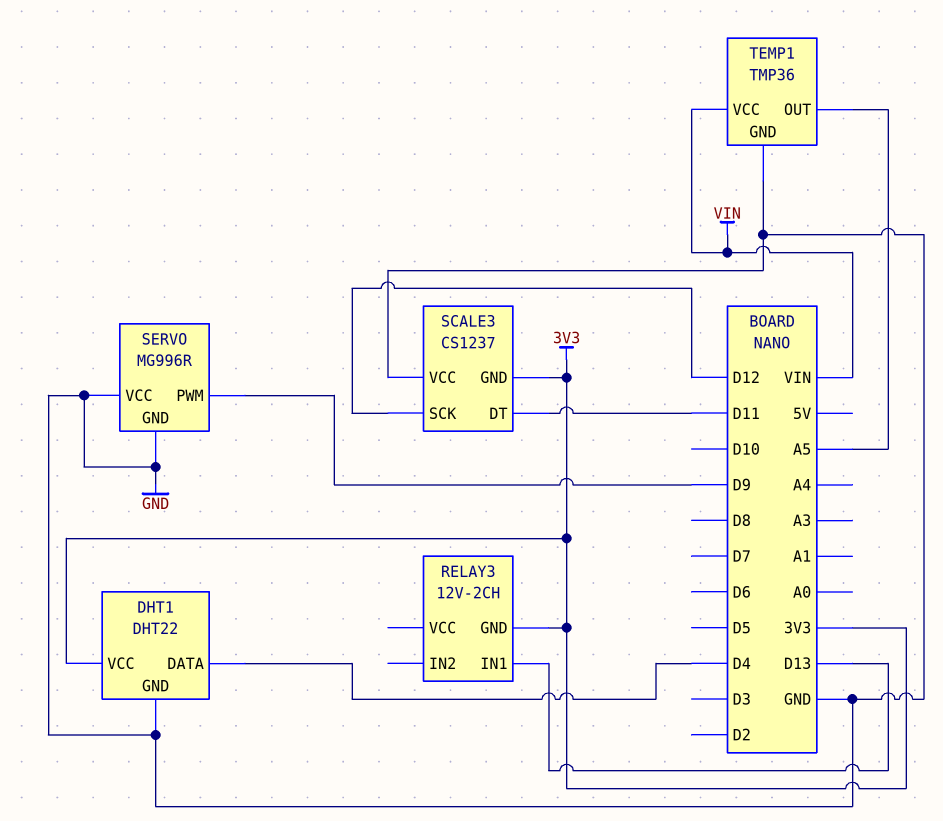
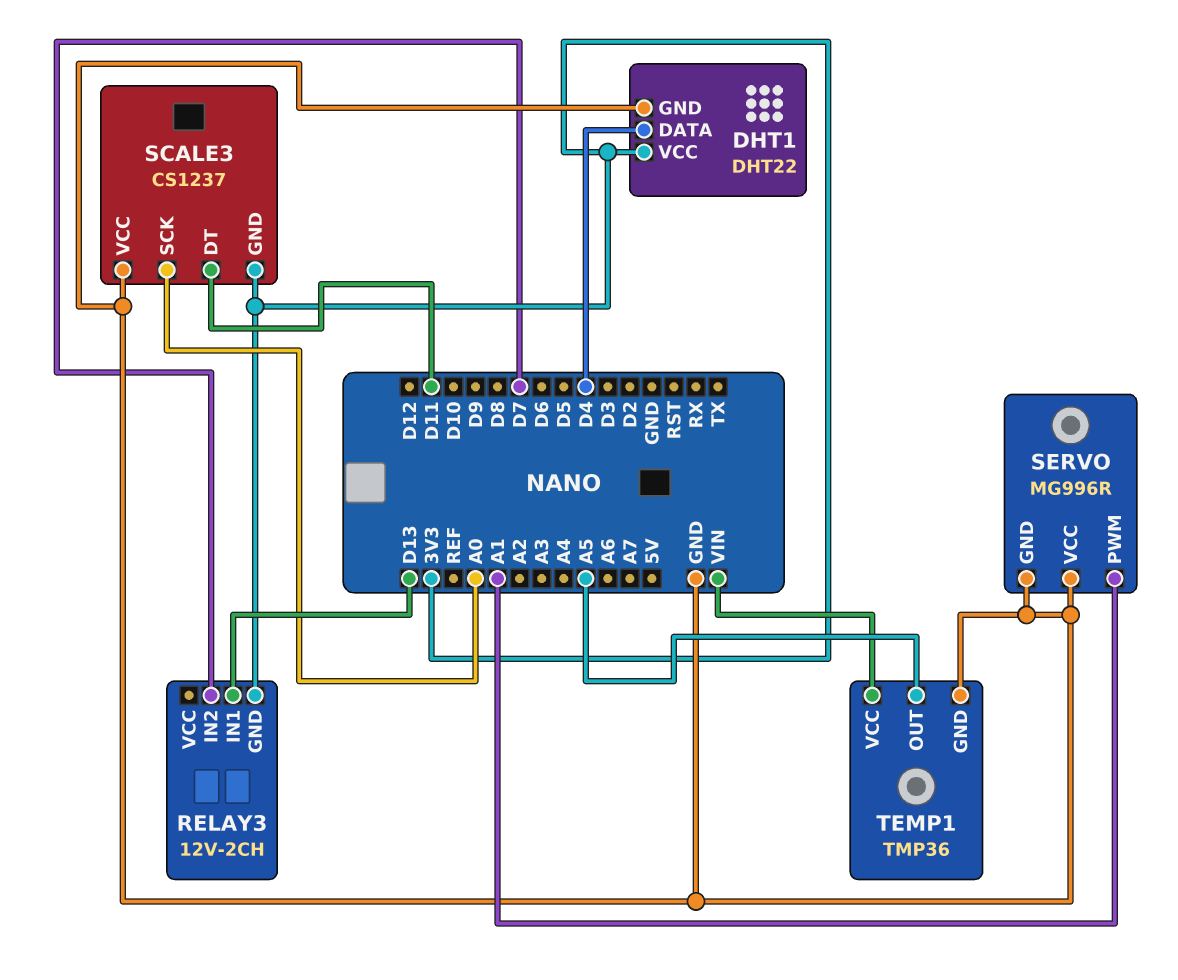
RELAY3 pin IN2: none -> D7
SCALE3 pin SCK: D12 -> A0
SERVO pin PWM: D9 -> A1

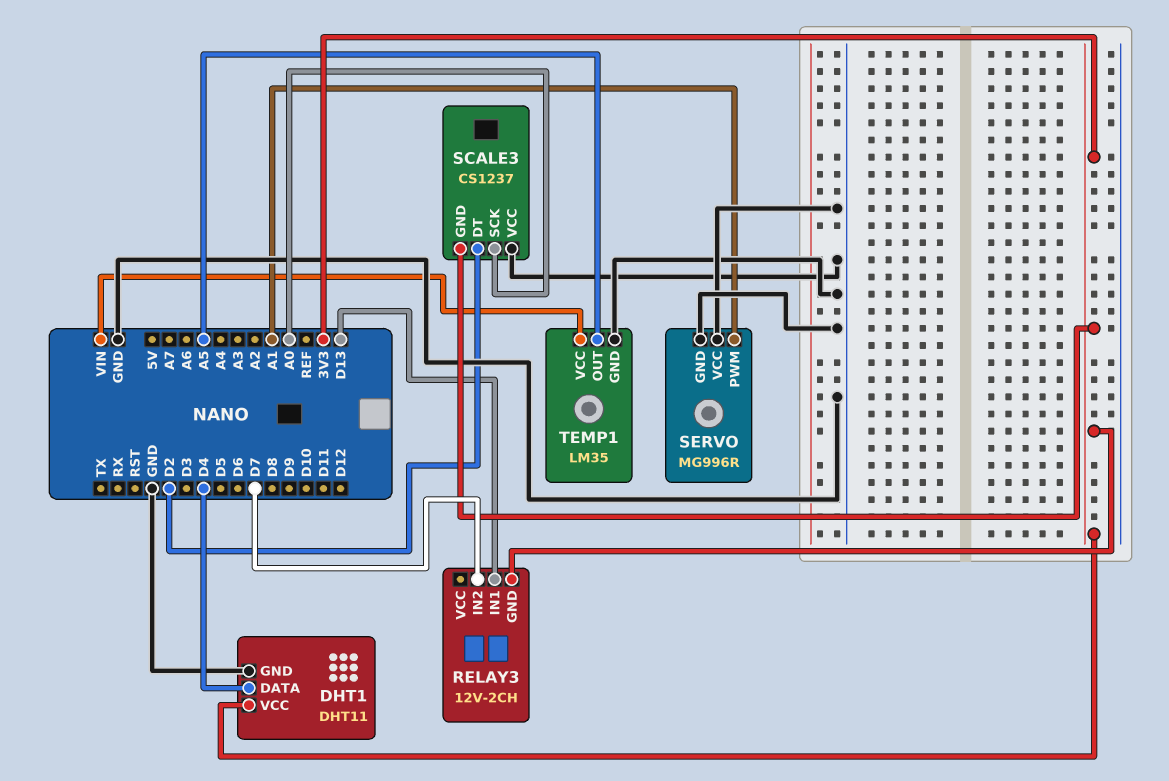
DHT1: DHT22 -> DHT11
SCALE3 pin DT: D11 -> D2
TEMP1: TMP36 -> LM35

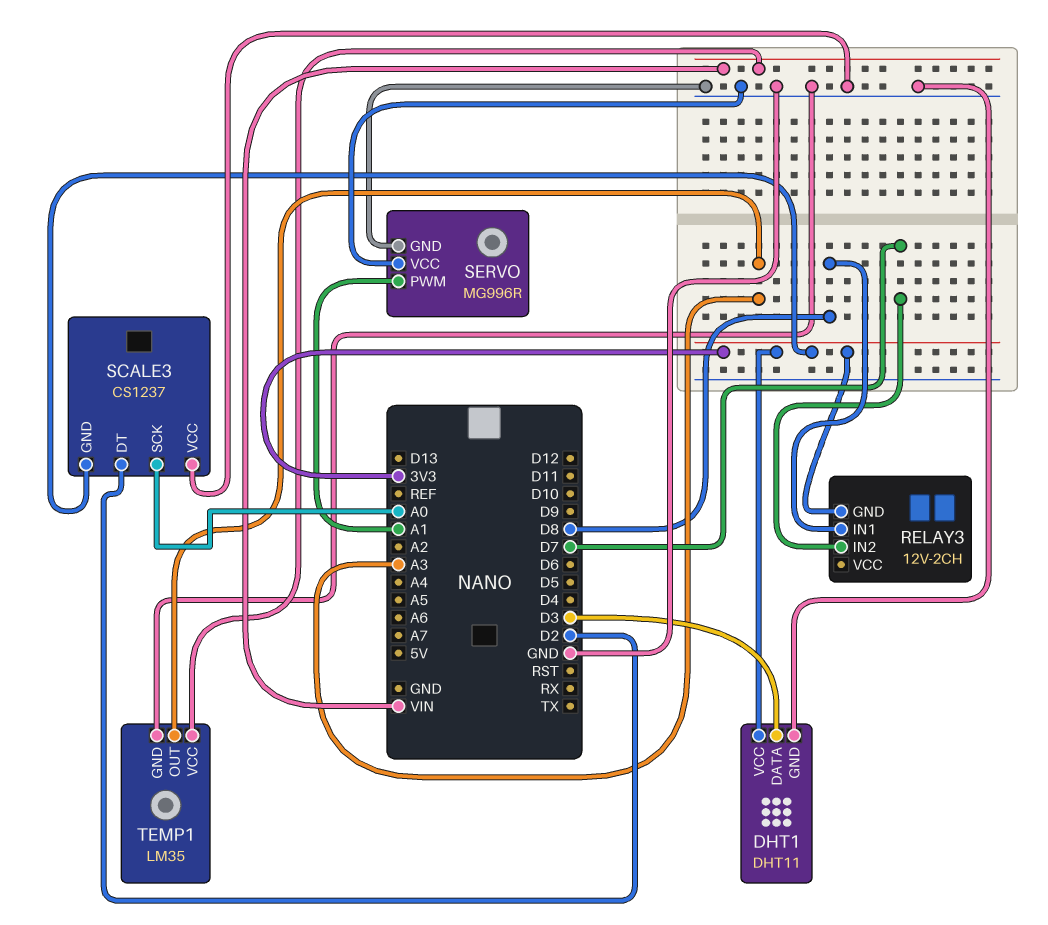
DHT1 pin DATA: D4 -> D3
RELAY3 pin IN1: D13 -> D8
TEMP1 pin OUT: A5 -> A3

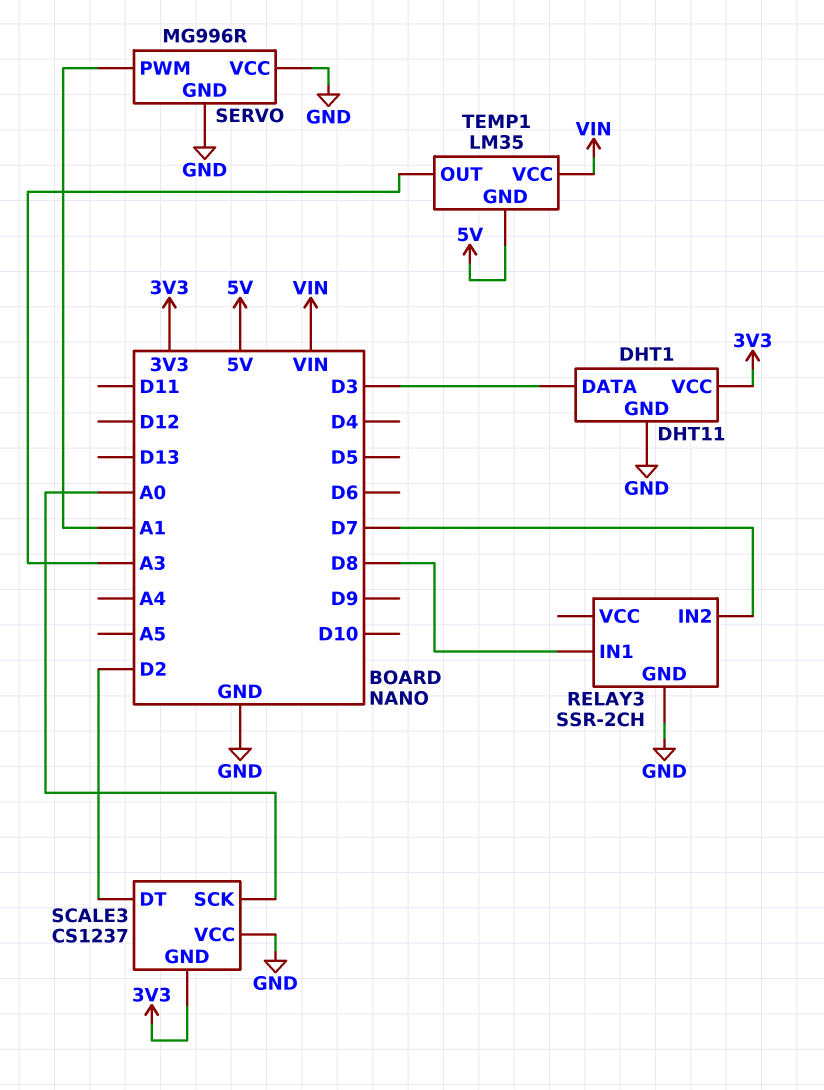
RELAY3: 12V-2CH -> SSR-2CH
RELAY3 pin GND: 3V3 -> GND
TEMP1 pin GND: GND -> 5V

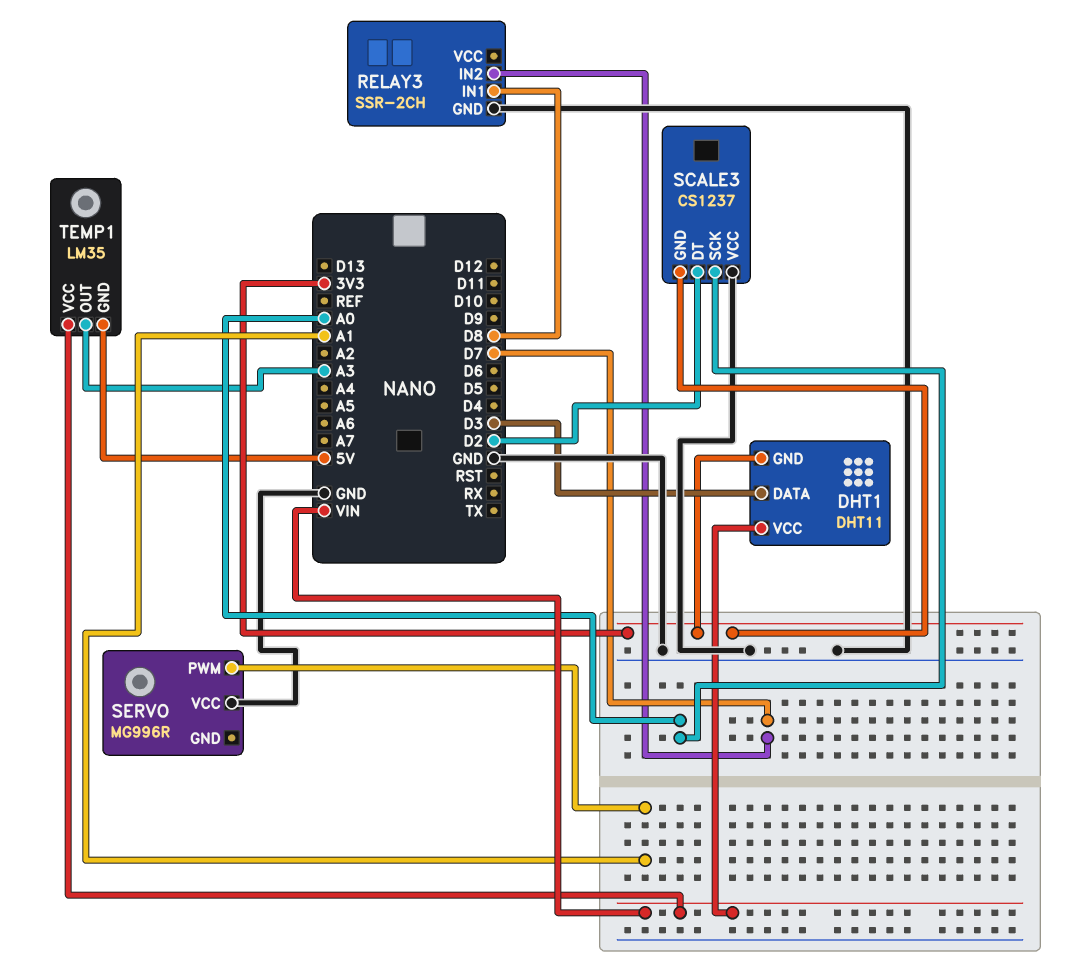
DHT1 pin GND: GND -> 3V3
DHT1 pin VCC: 3V3 -> VIN
SERVO pin GND: GND -> none

